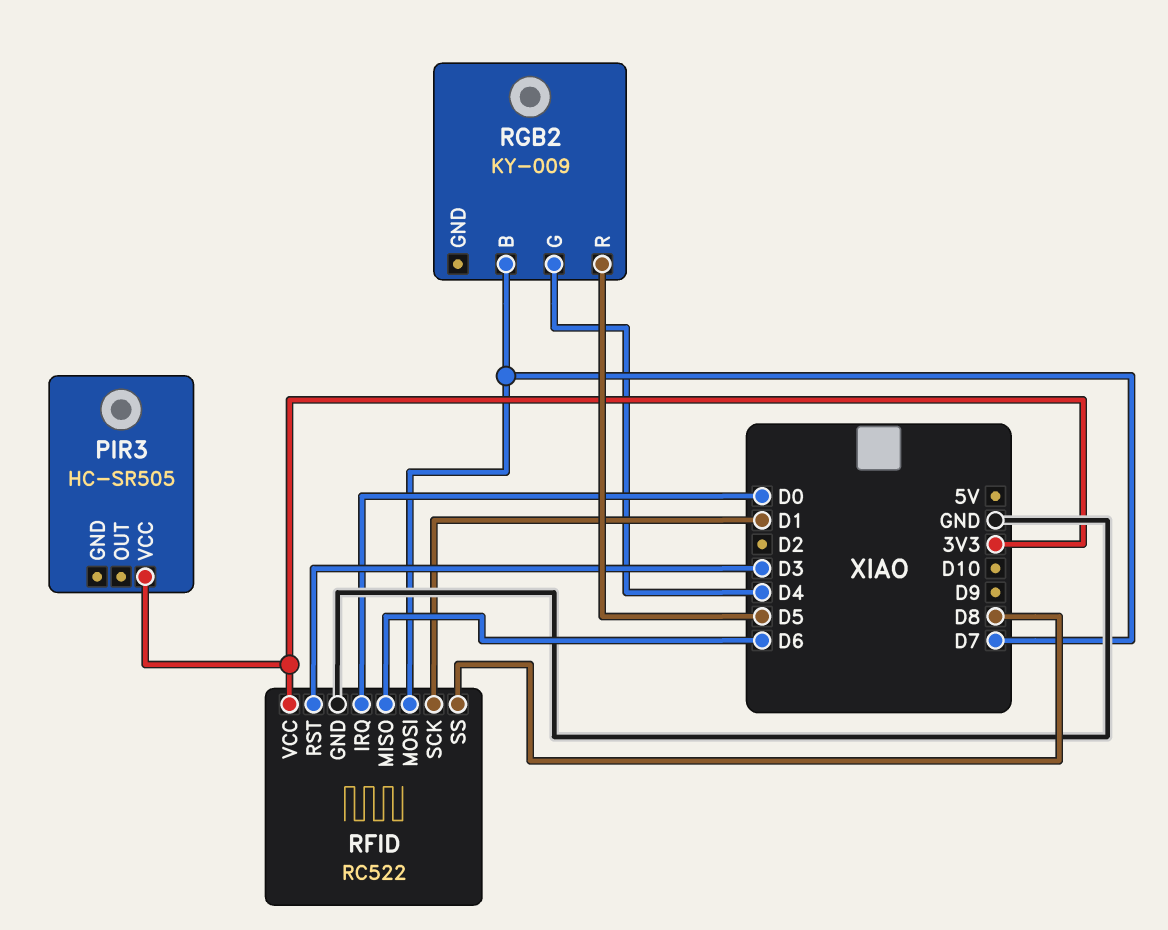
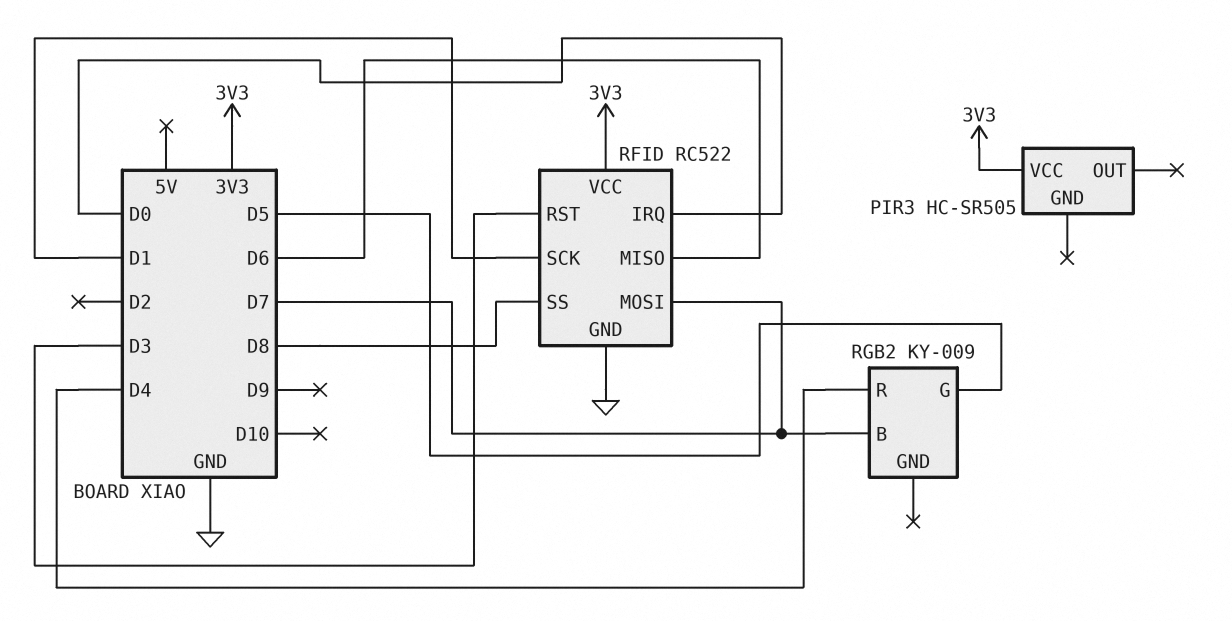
RGB2 pin G: D4 -> D5
RGB2 pin R: D5 -> D4

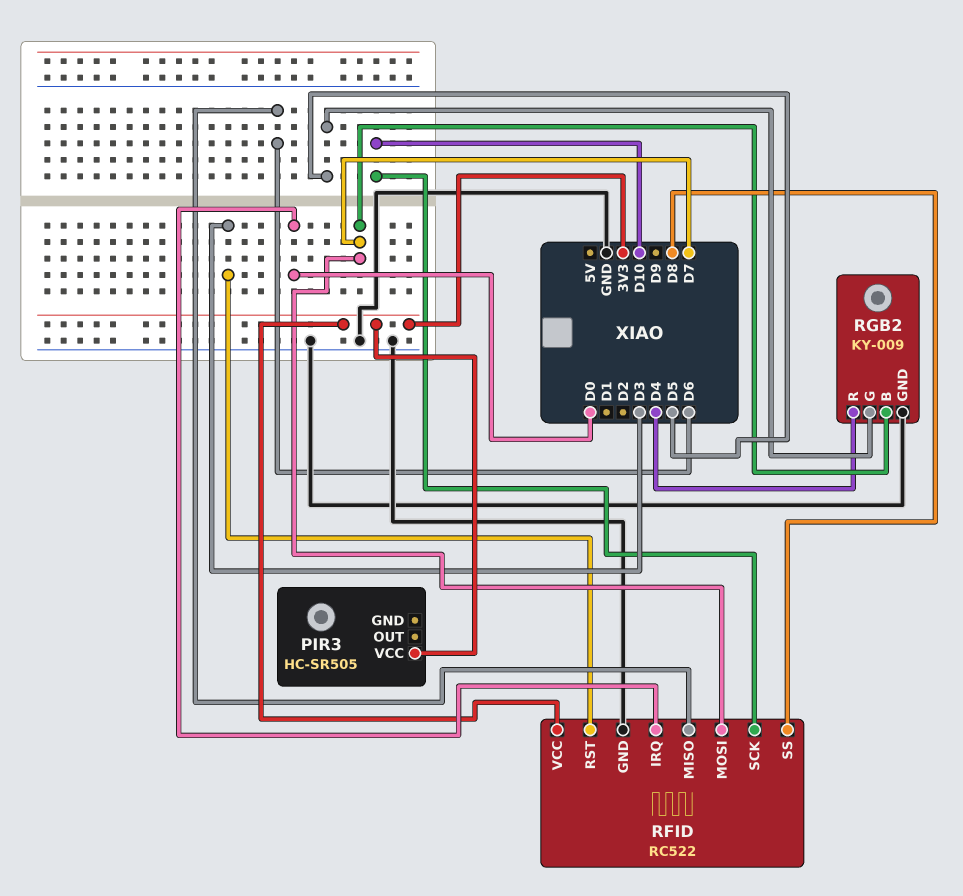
RFID pin SCK: D1 -> D10
RGB2 pin GND: none -> GND

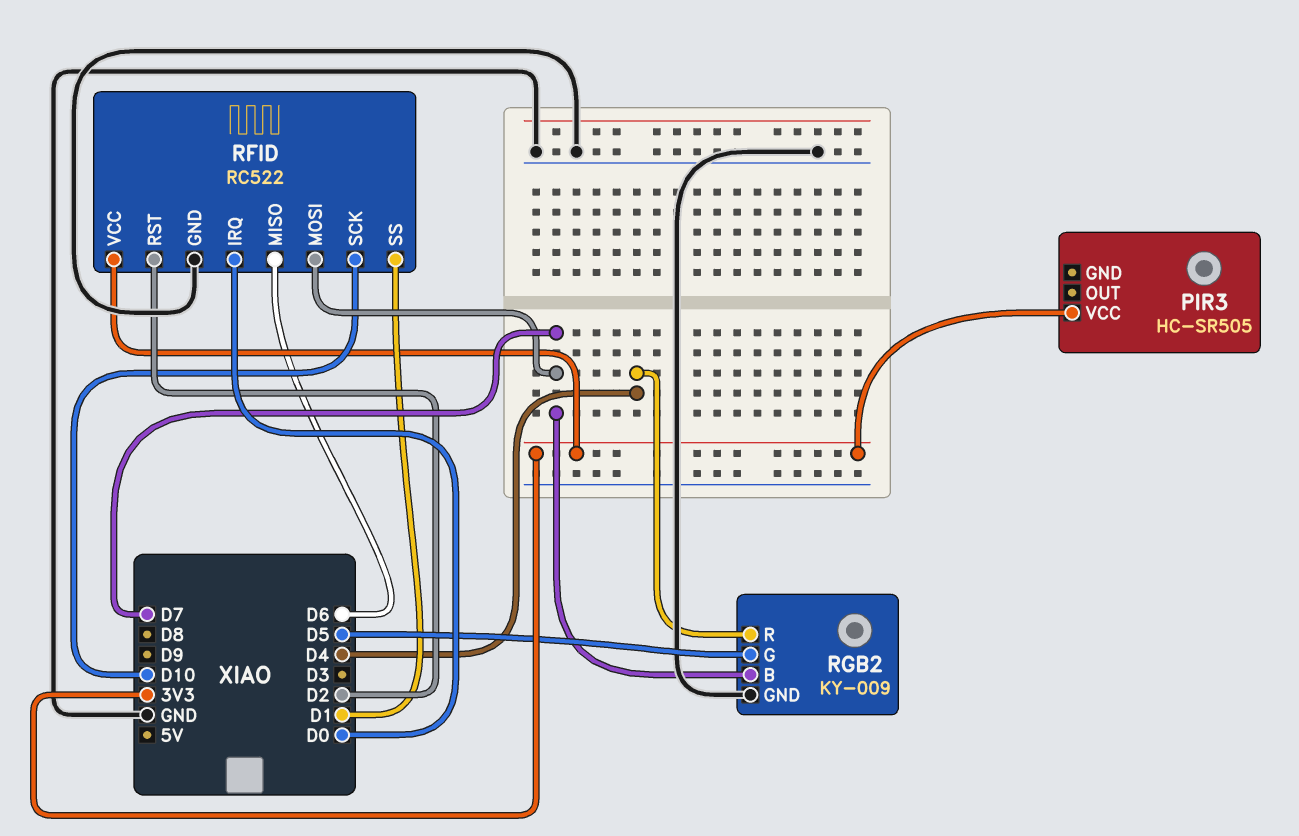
RFID pin RST: D3 -> D2
RFID pin SS: D8 -> D1

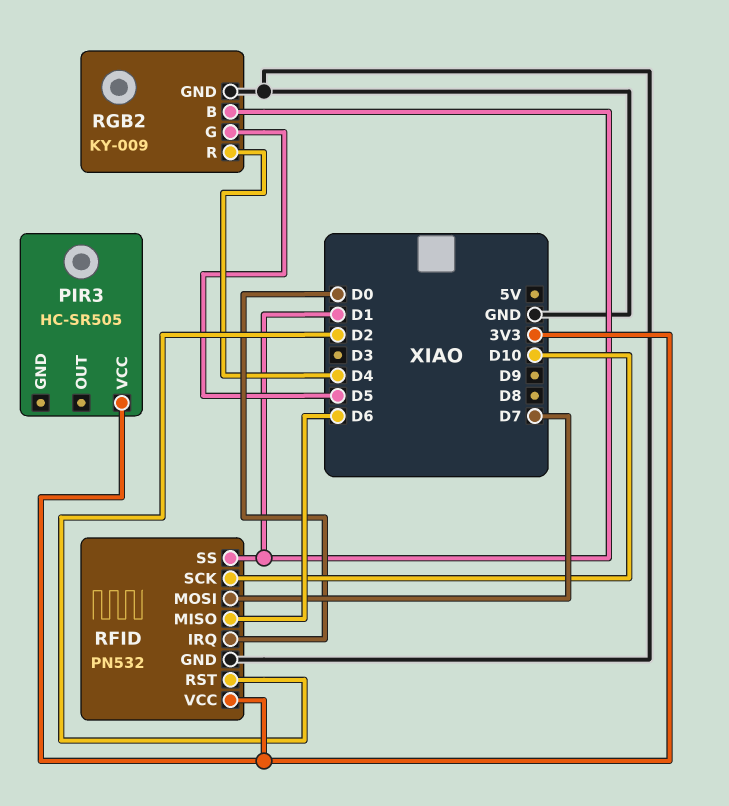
RFID: RC522 -> PN532
RGB2 pin B: D7 -> D1

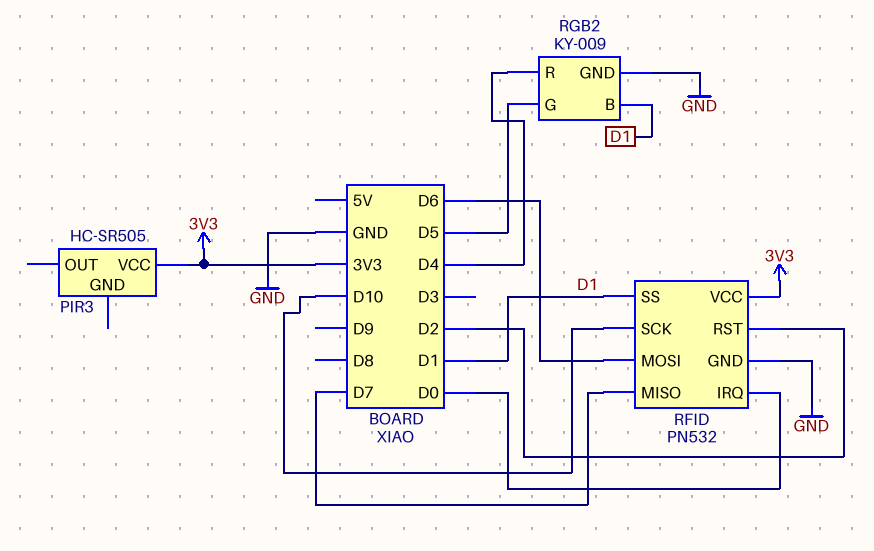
RFID pin MISO: D6 -> D7
RFID pin MOSI: D7 -> D6

